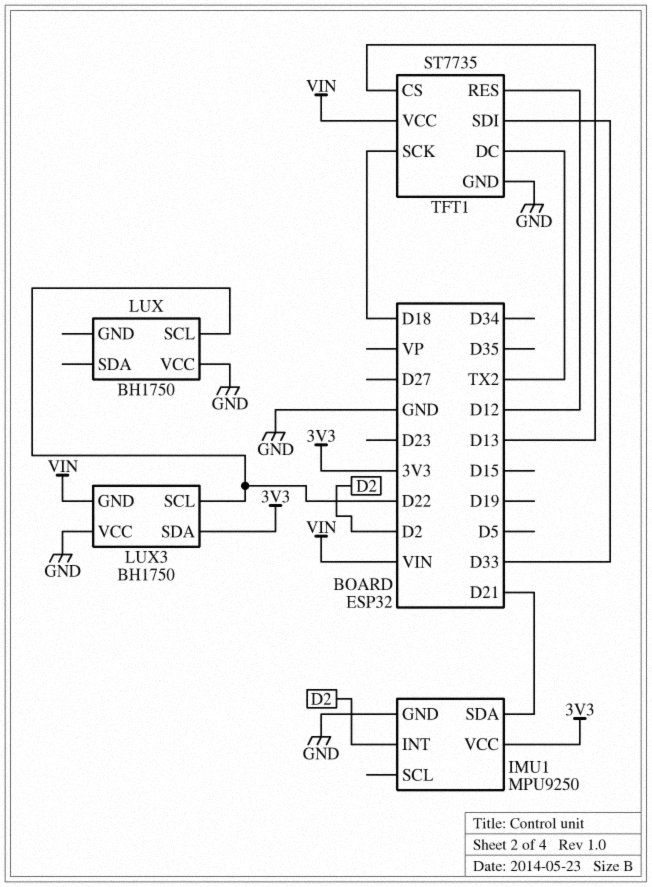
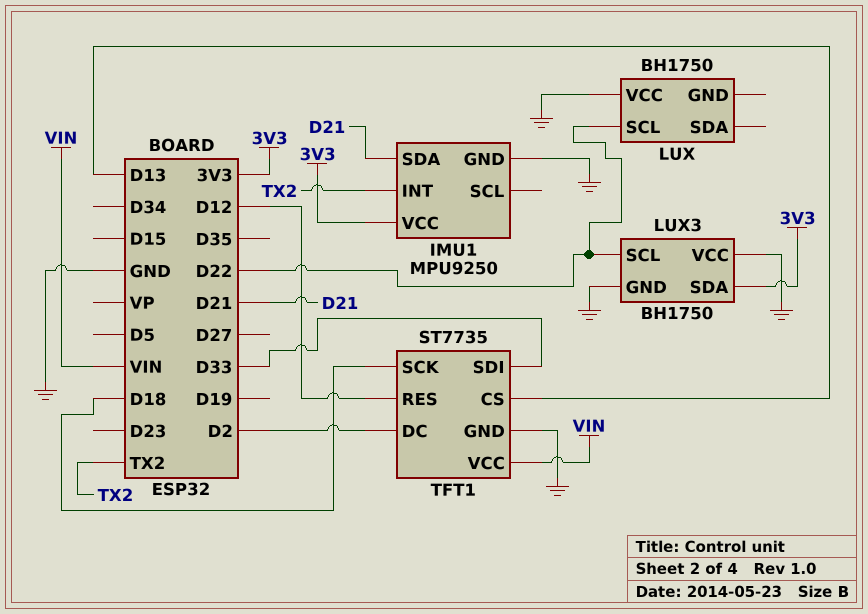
IMU1 pin INT: D2 -> TX2
LUX3 pin GND: VIN -> GND
TFT1 pin DC: TX2 -> D2

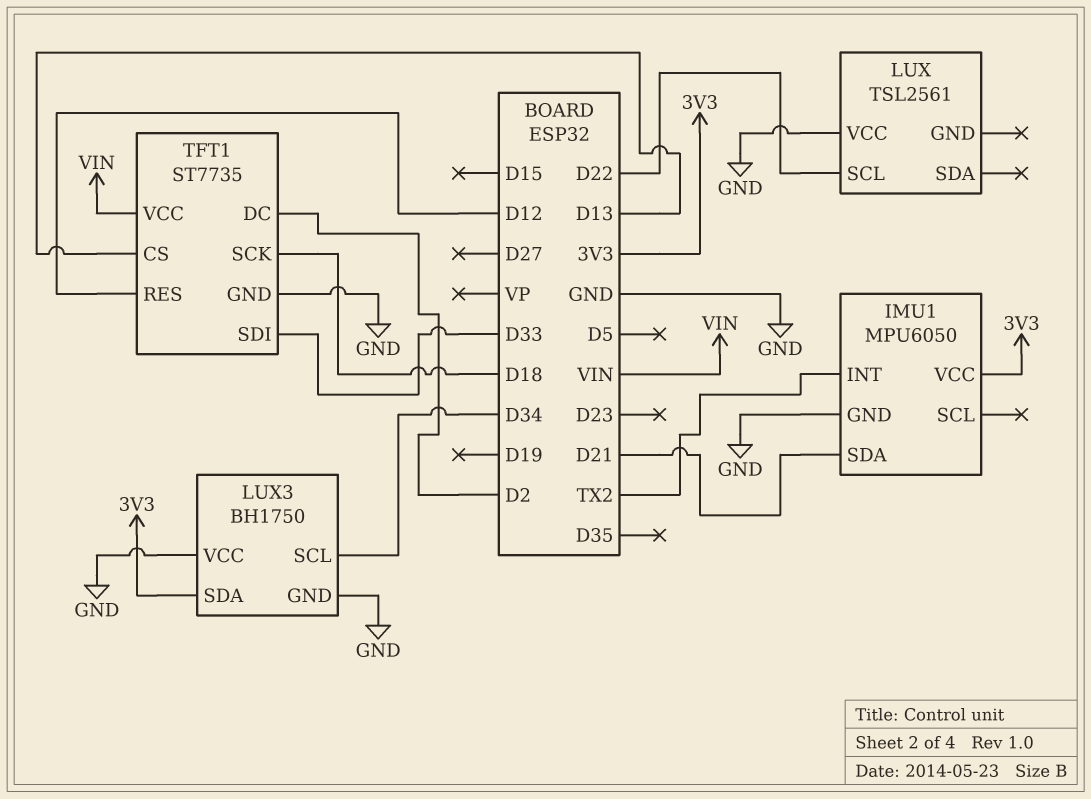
IMU1: MPU9250 -> MPU6050
LUX: BH1750 -> TSL2561
LUX3 pin SCL: D22 -> D34

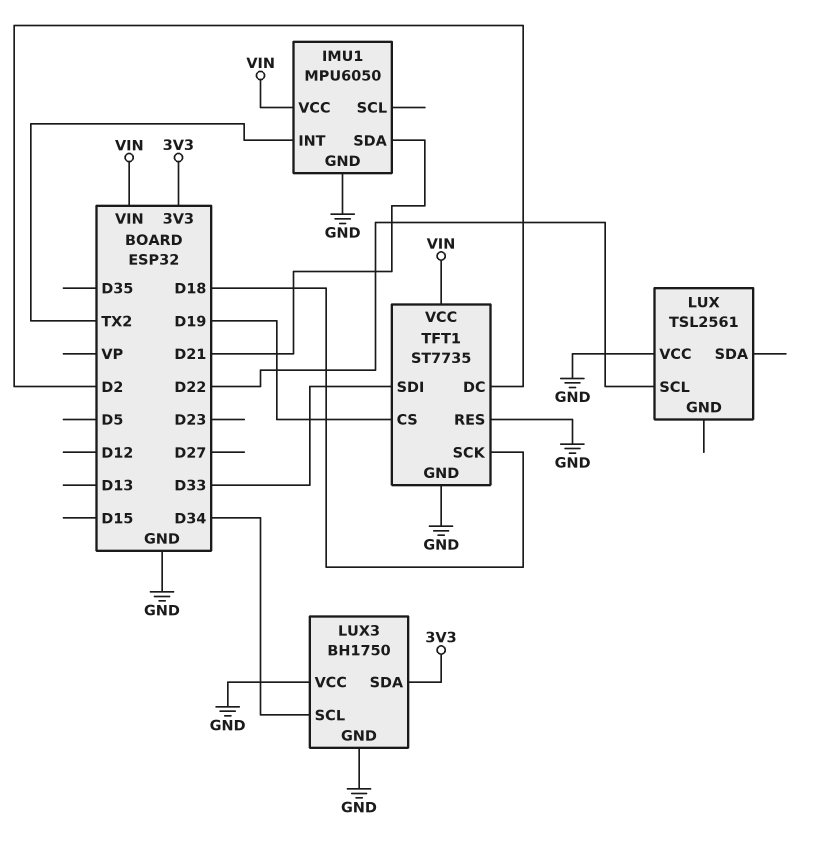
IMU1 pin VCC: 3V3 -> VIN
TFT1 pin CS: D13 -> D19
TFT1 pin RES: D12 -> GND

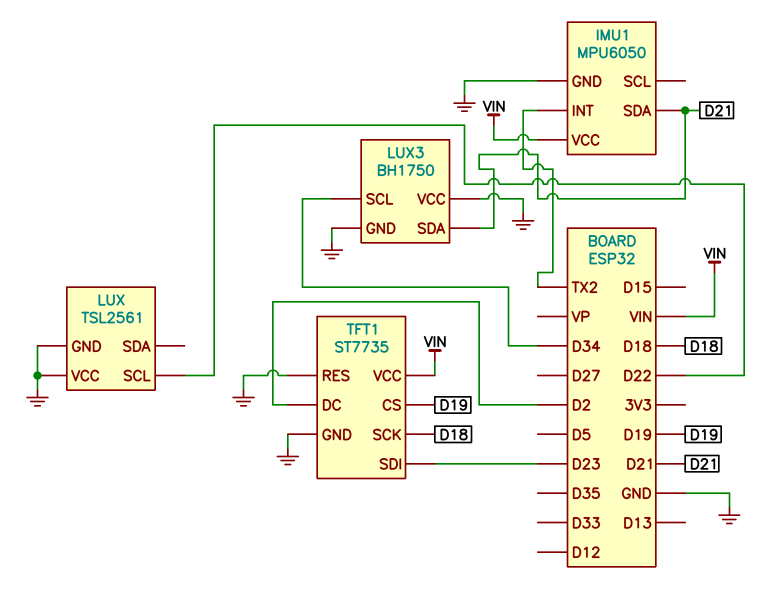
LUX pin GND: none -> GND
LUX3 pin SDA: 3V3 -> D21
TFT1 pin SDI: D33 -> D23

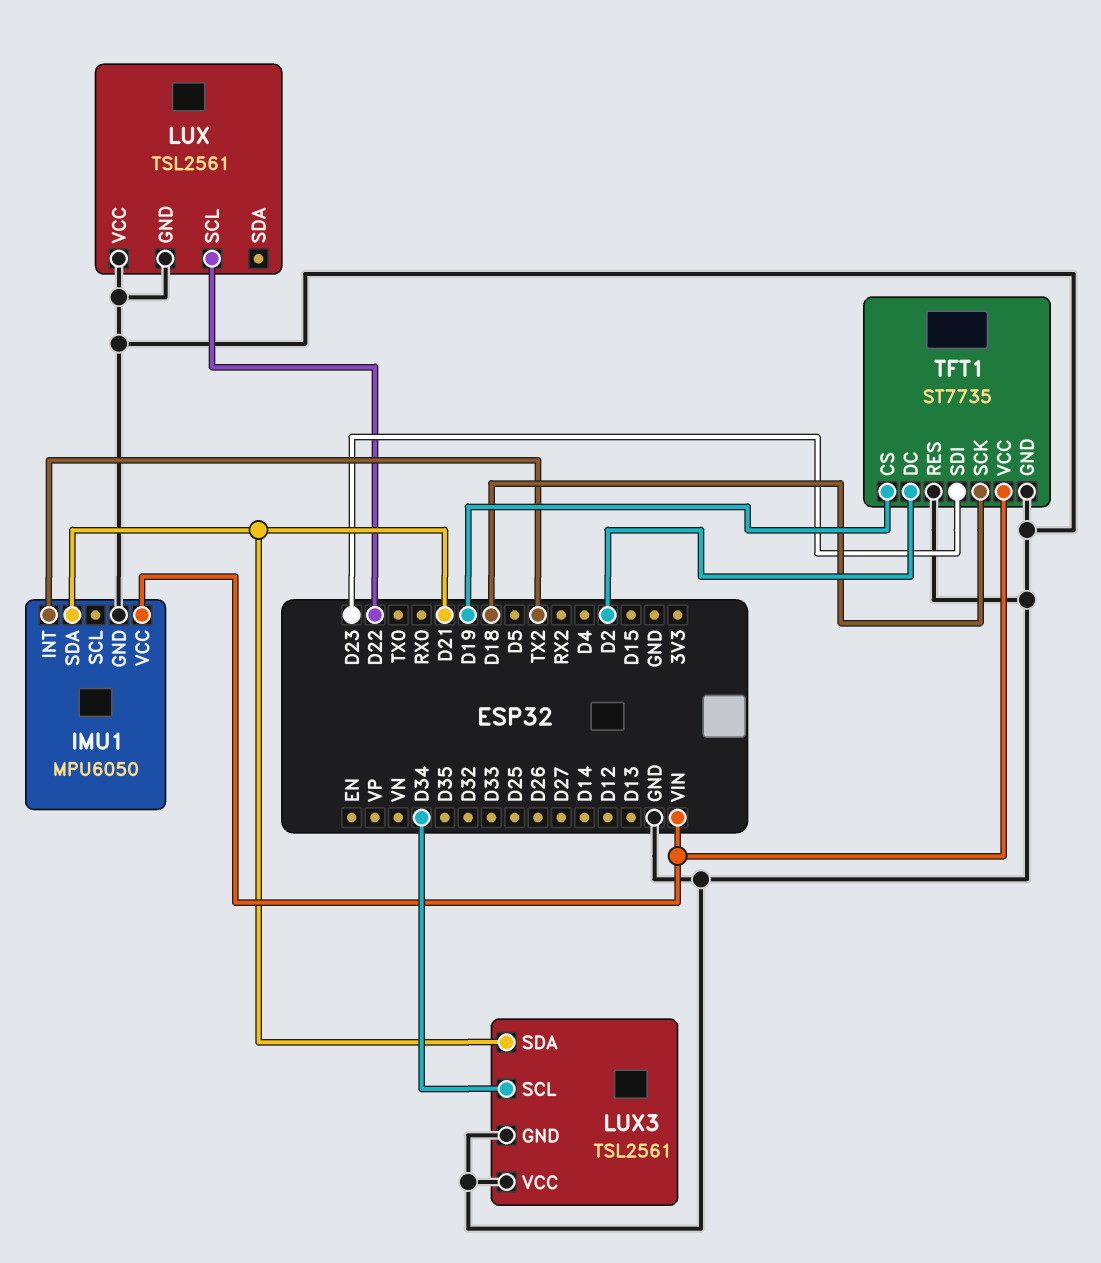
LUX3: BH1750 -> TSL2561

